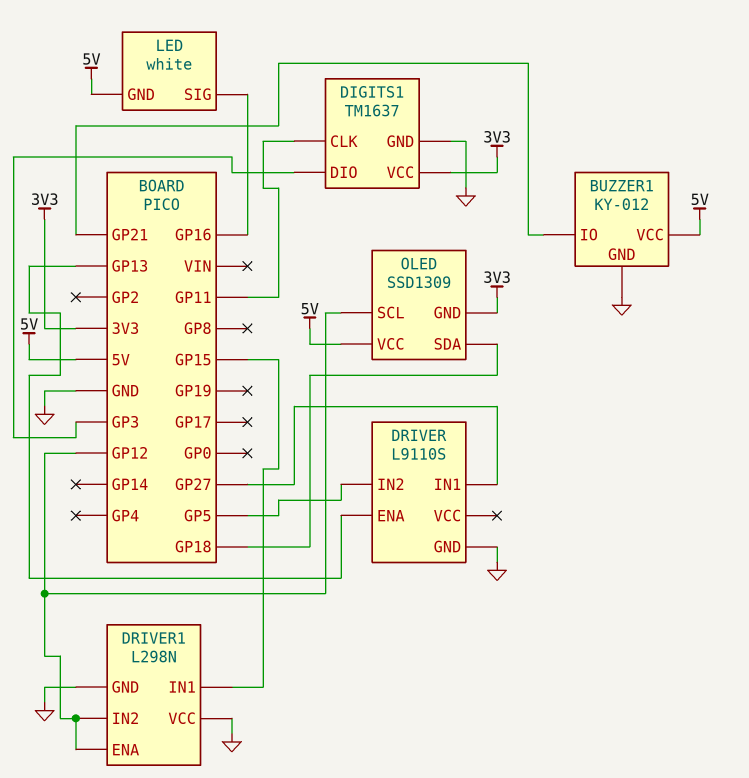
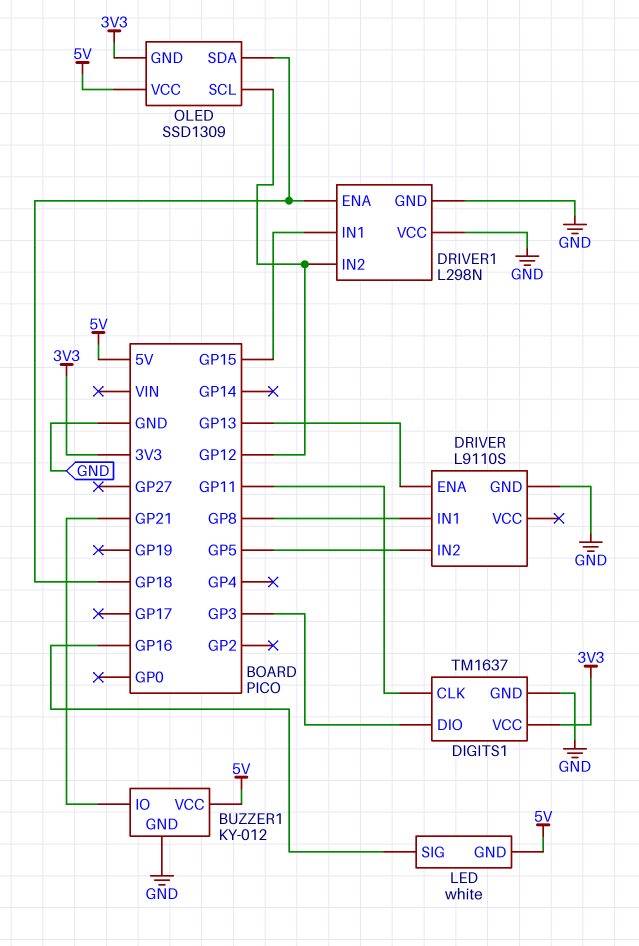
DRIVER pin IN1: GP27 -> GP8
DRIVER1 pin ENA: GP12 -> GP18

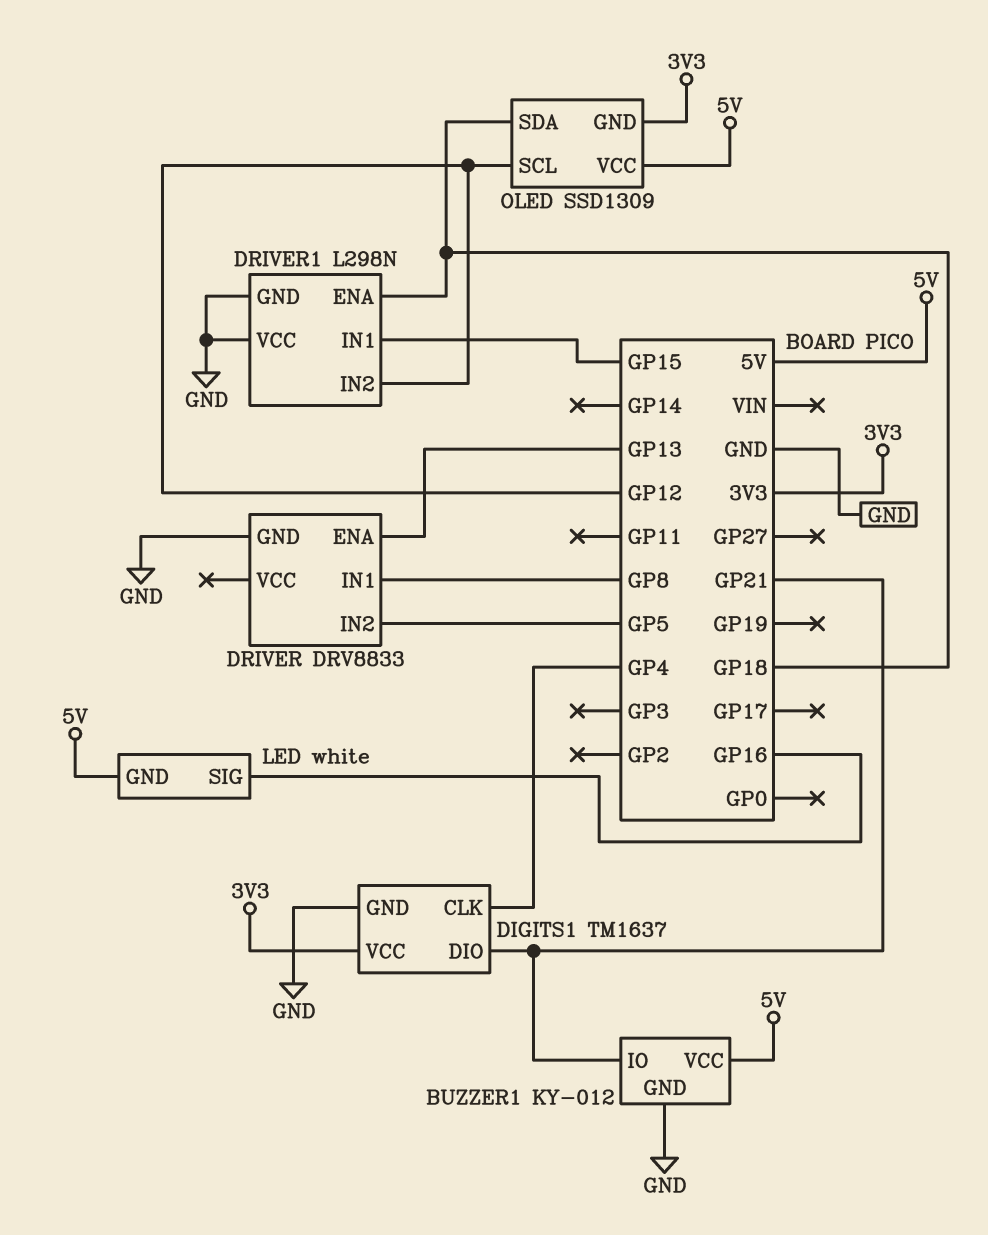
DIGITS1 pin CLK: GP11 -> GP4
DIGITS1 pin DIO: GP3 -> GP21
DRIVER: L9110S -> DRV8833

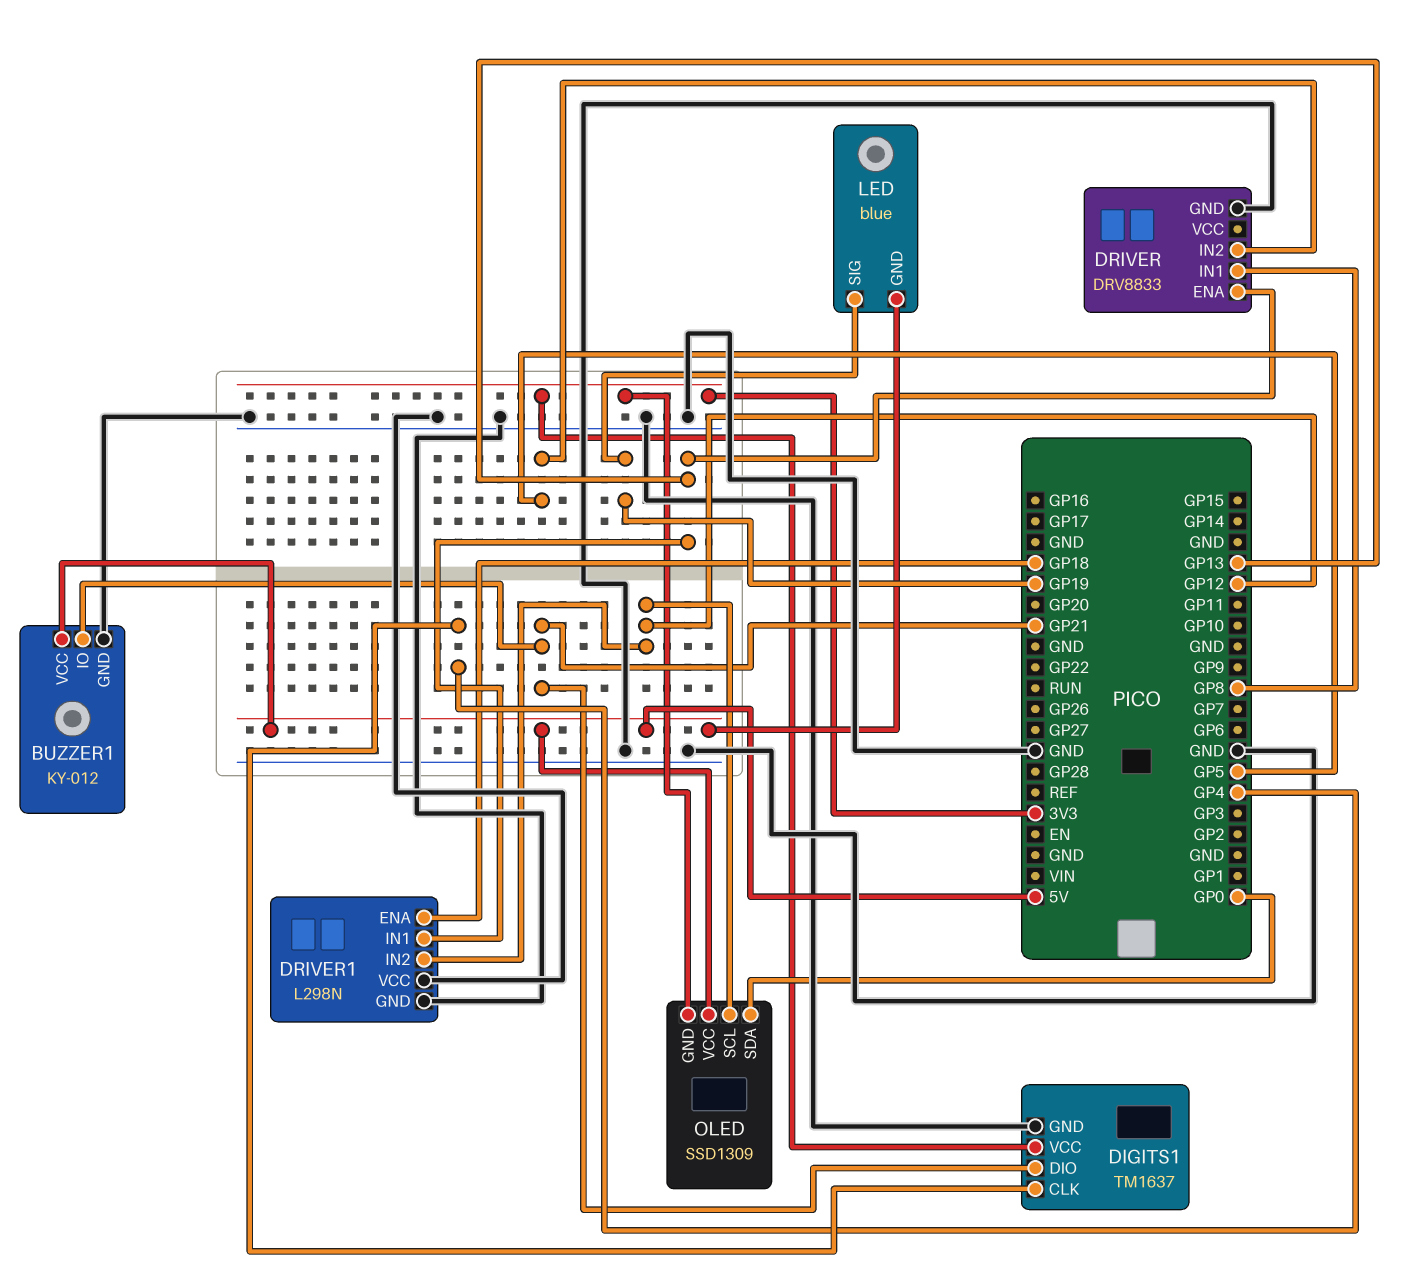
DRIVER1 pin IN1: GP15 -> GP13
LED: white -> blue
LED pin SIG: GP16 -> GP19
OLED pin SDA: GP18 -> GP0

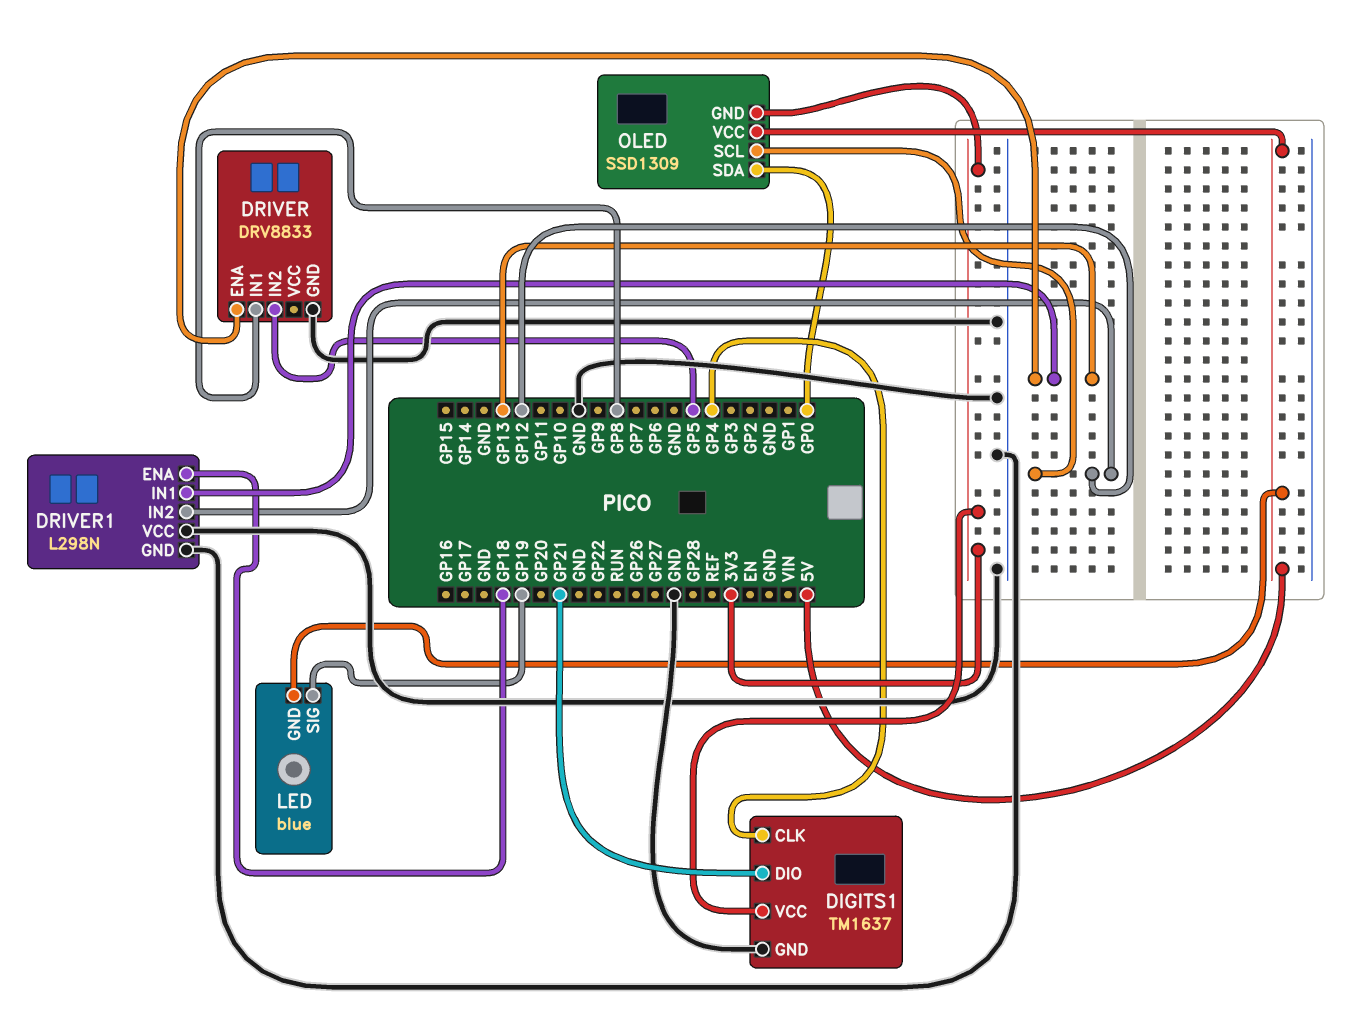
BUZZER1: KY-012 -> none
BUZZER1 pin GND: GND -> none
BUZZER1 pin IO: GP21 -> none
BUZZER1 pin VCC: 5V -> none

